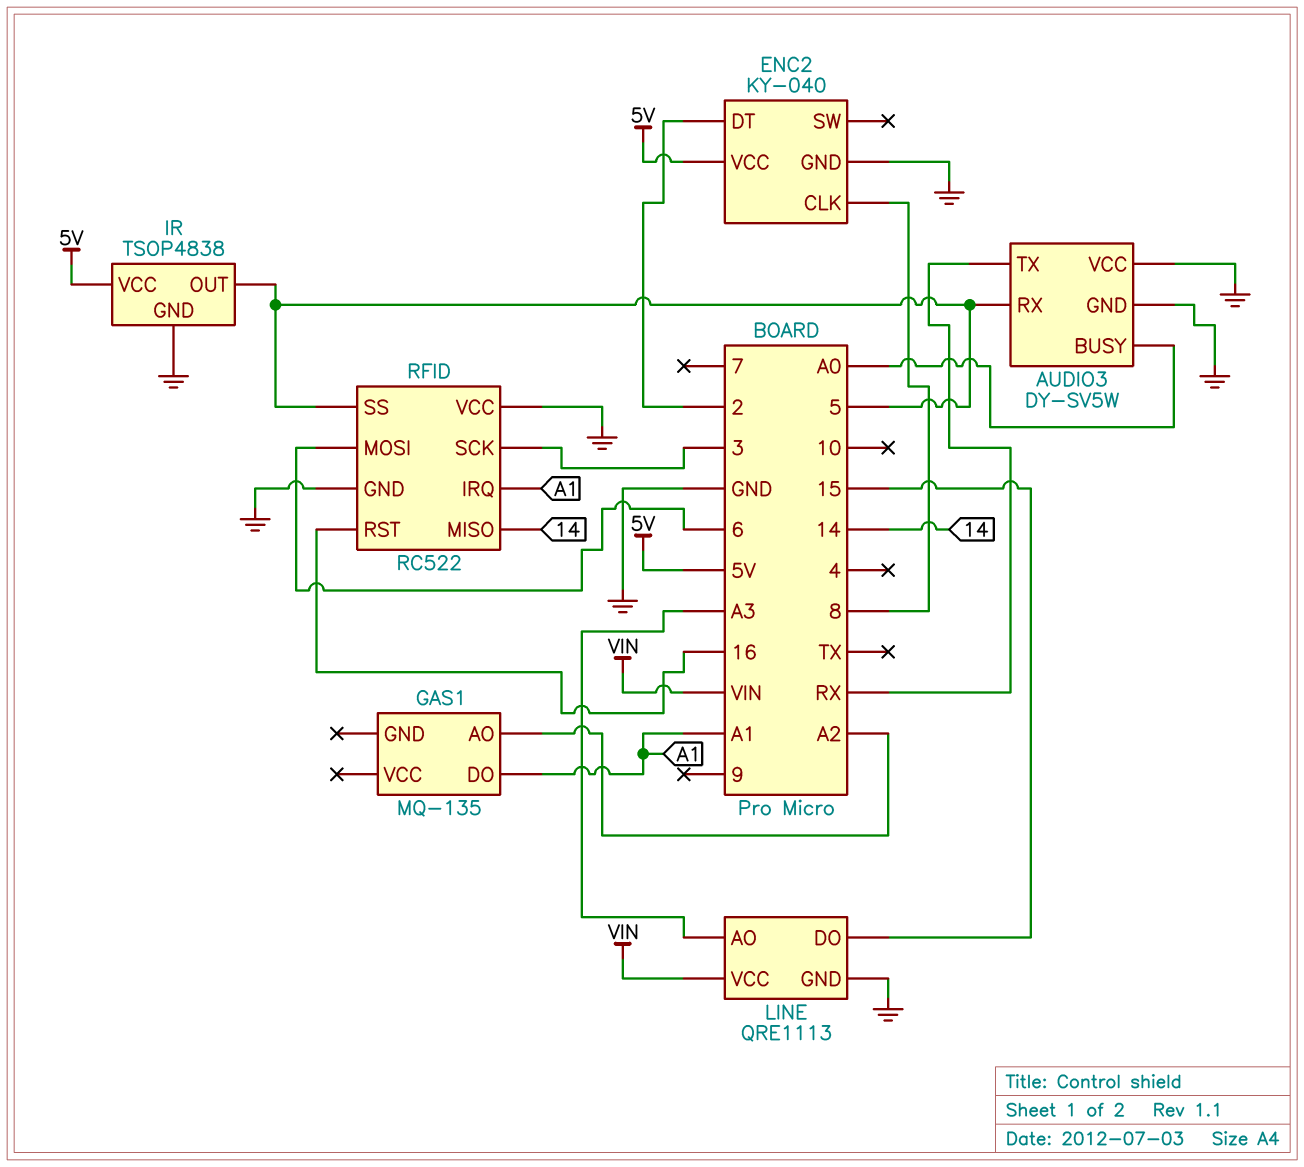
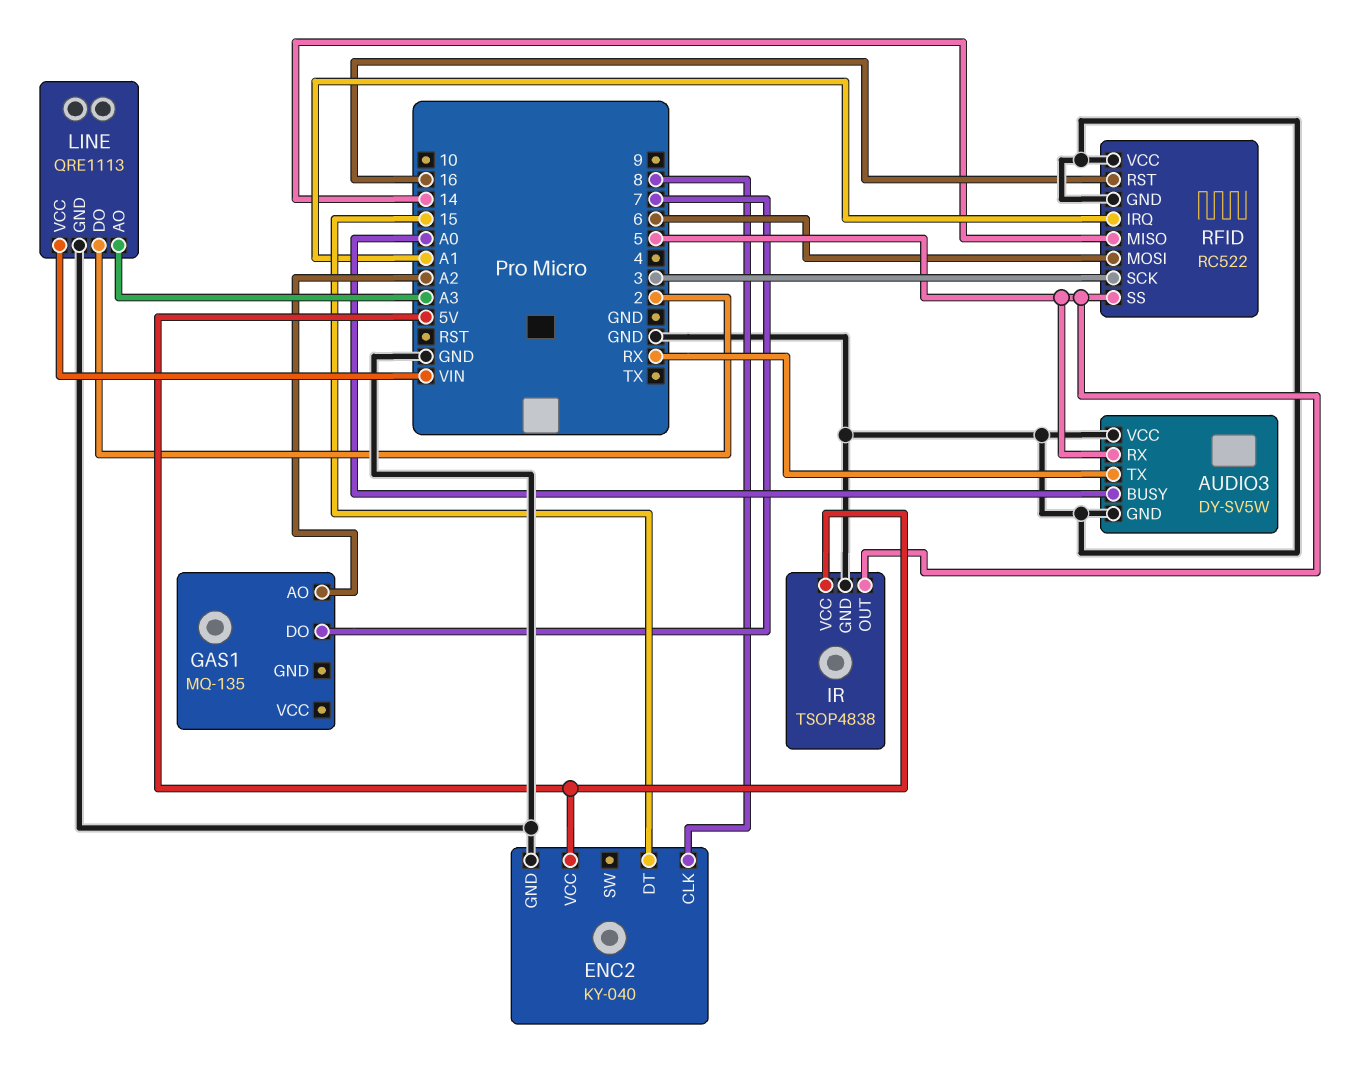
ENC2 pin DT: 2 -> 15
GAS1 pin DO: A1 -> 7
LINE pin DO: 15 -> 2

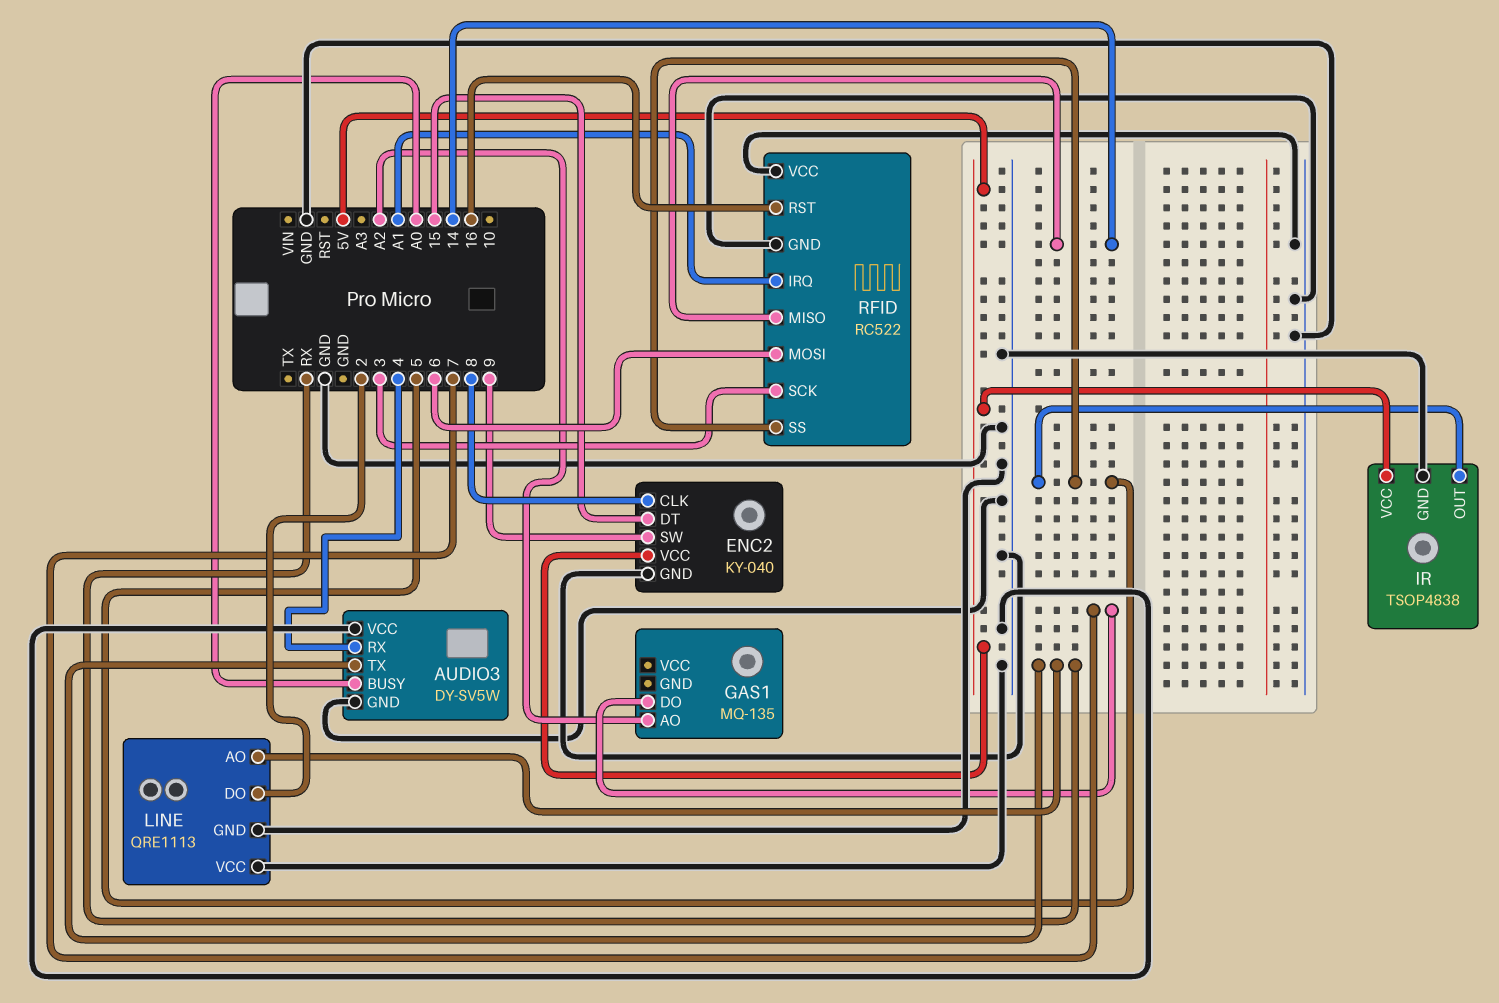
AUDIO3 pin RX: 5 -> 4
ENC2 pin SW: none -> 9
LINE pin AO: A3 -> RX
LINE pin VCC: VIN -> GND

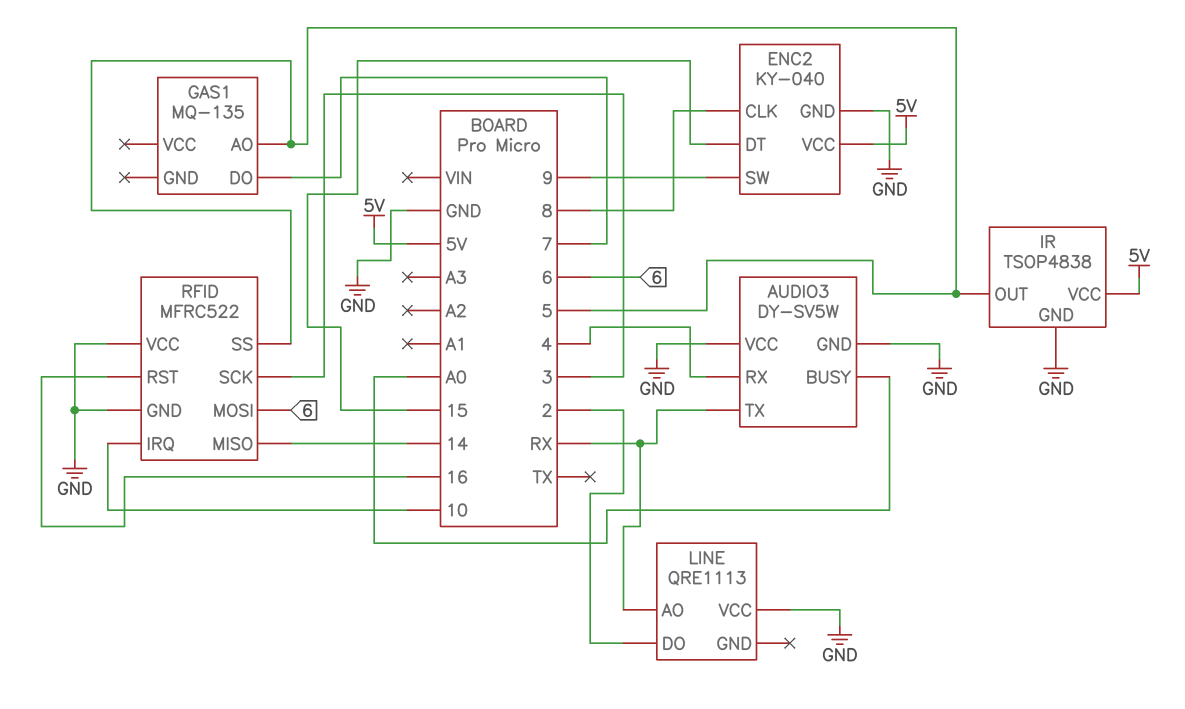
GAS1 pin AO: A2 -> 5
LINE pin GND: GND -> none
RFID: RC522 -> MFRC522
RFID pin IRQ: A1 -> 10

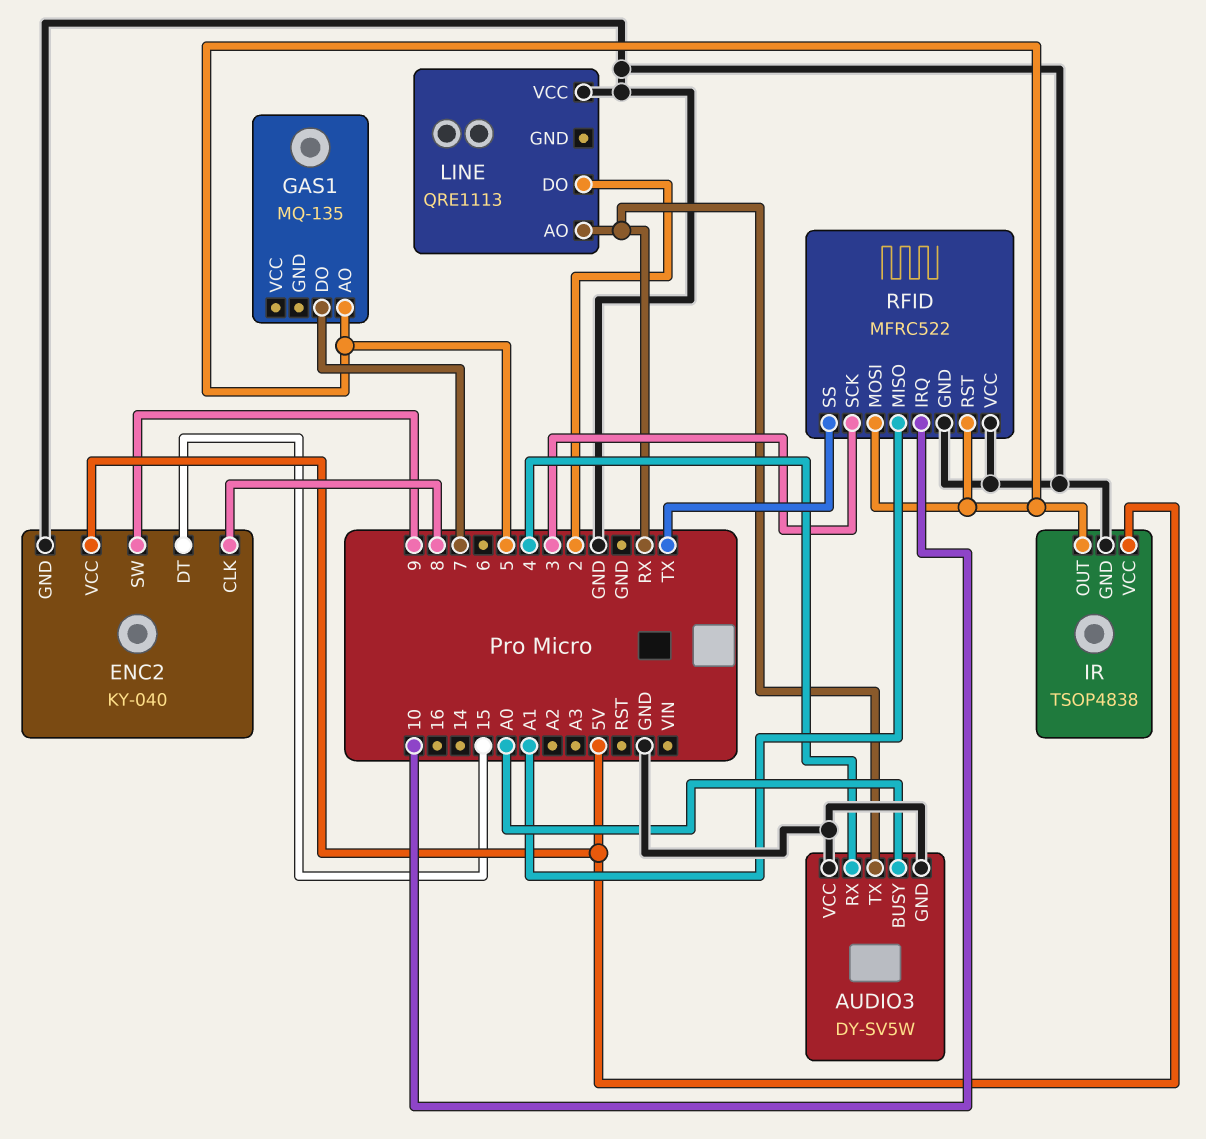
RFID pin MISO: 14 -> A1
RFID pin MOSI: 6 -> 5
RFID pin RST: 16 -> 5
RFID pin SS: 5 -> TX

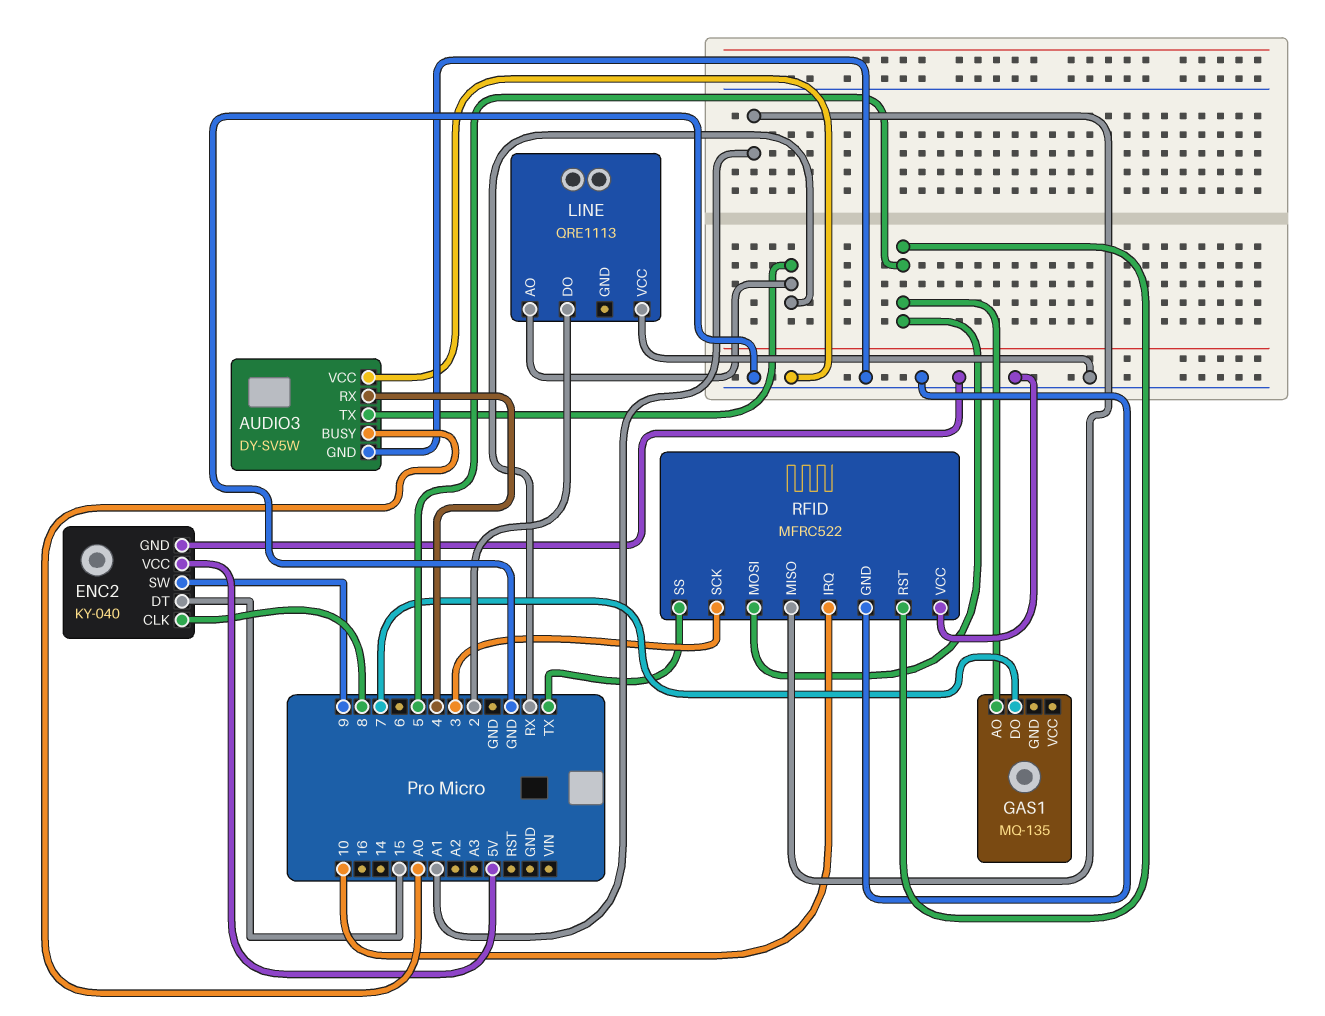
IR: TSOP4838 -> none
IR pin GND: GND -> none
IR pin OUT: 5 -> none
IR pin VCC: 5V -> none

